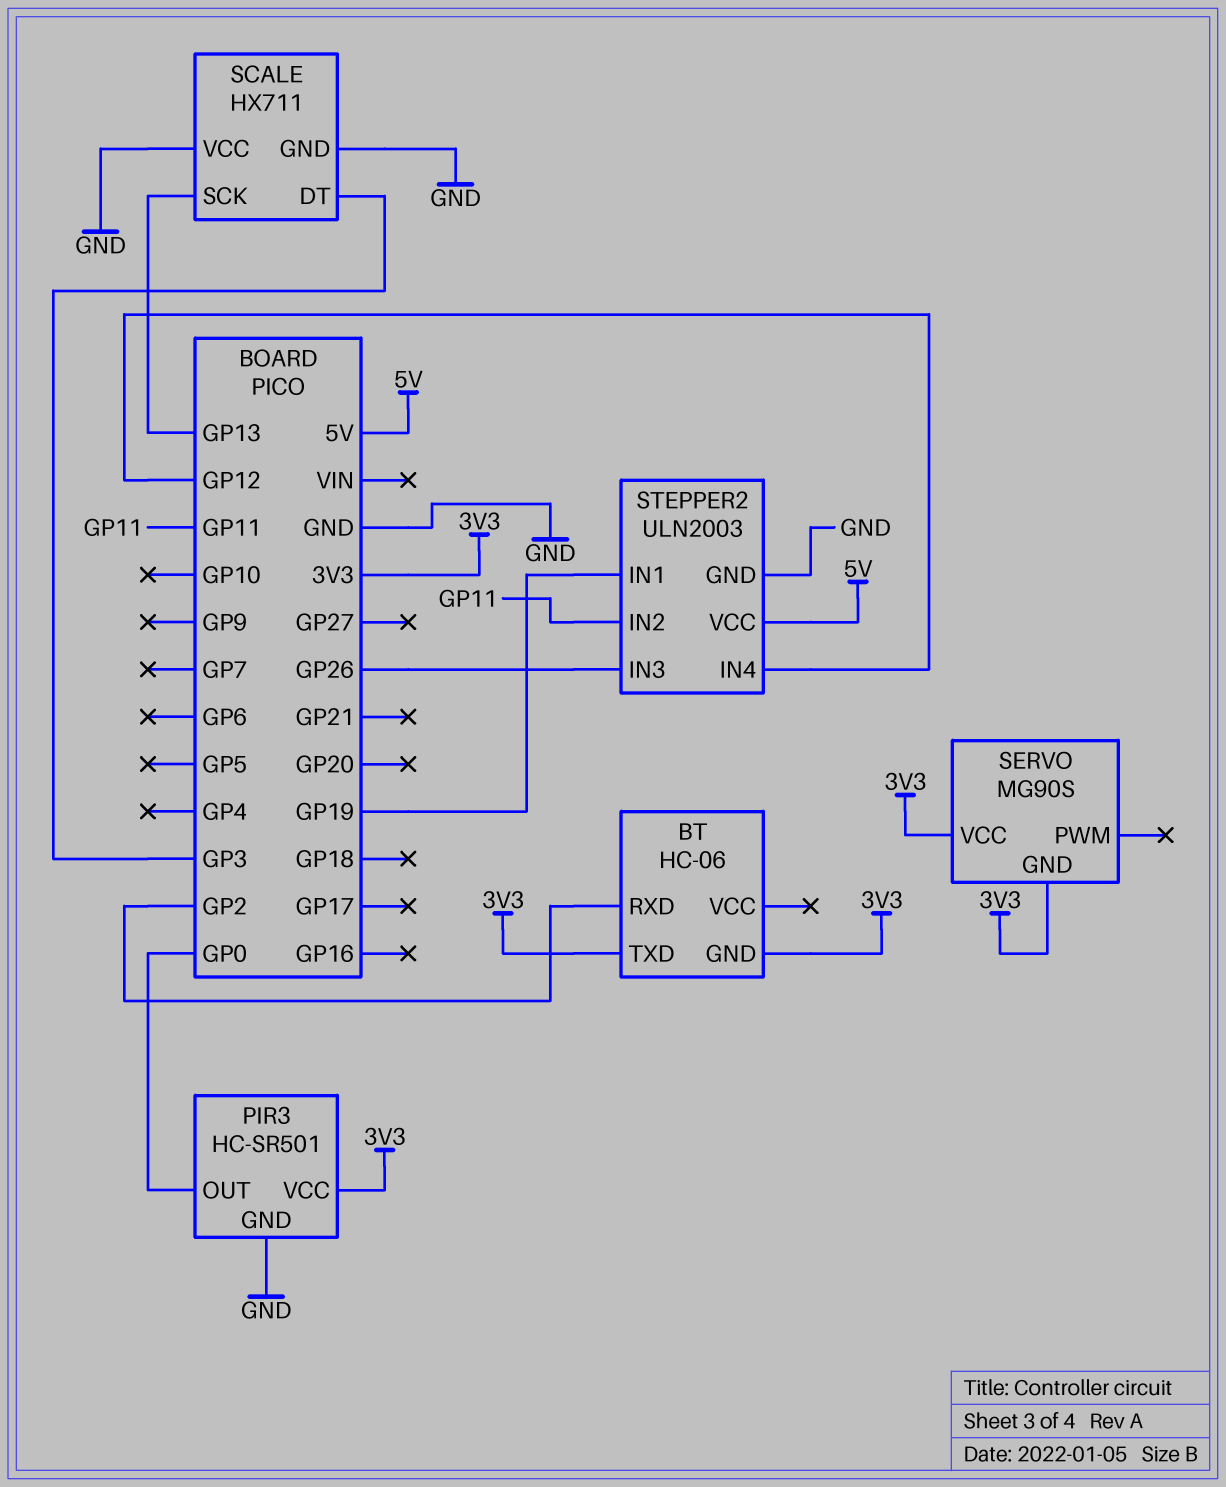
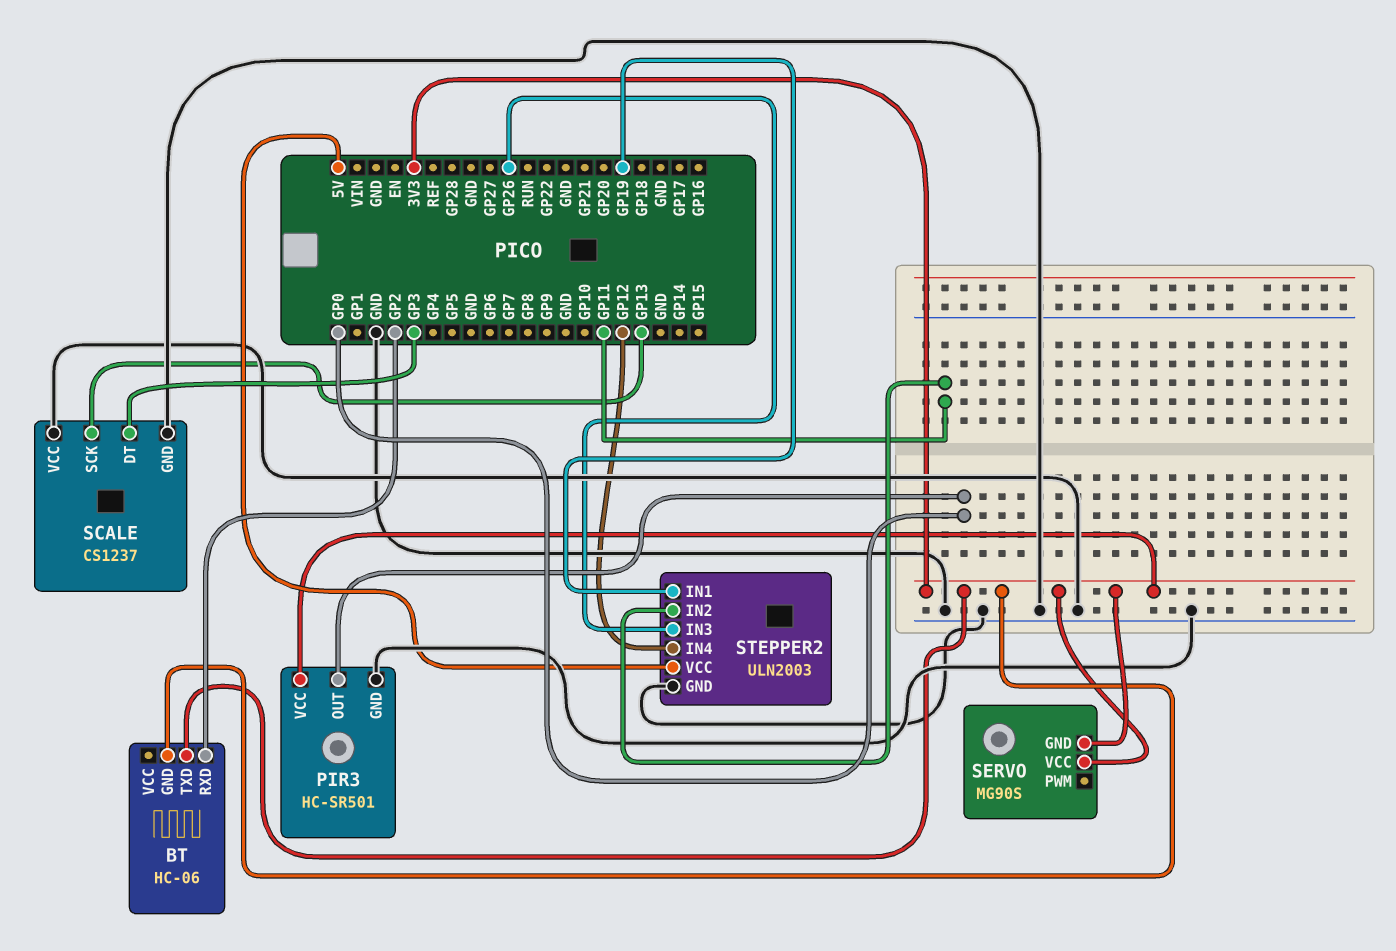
SCALE: HX711 -> CS1237

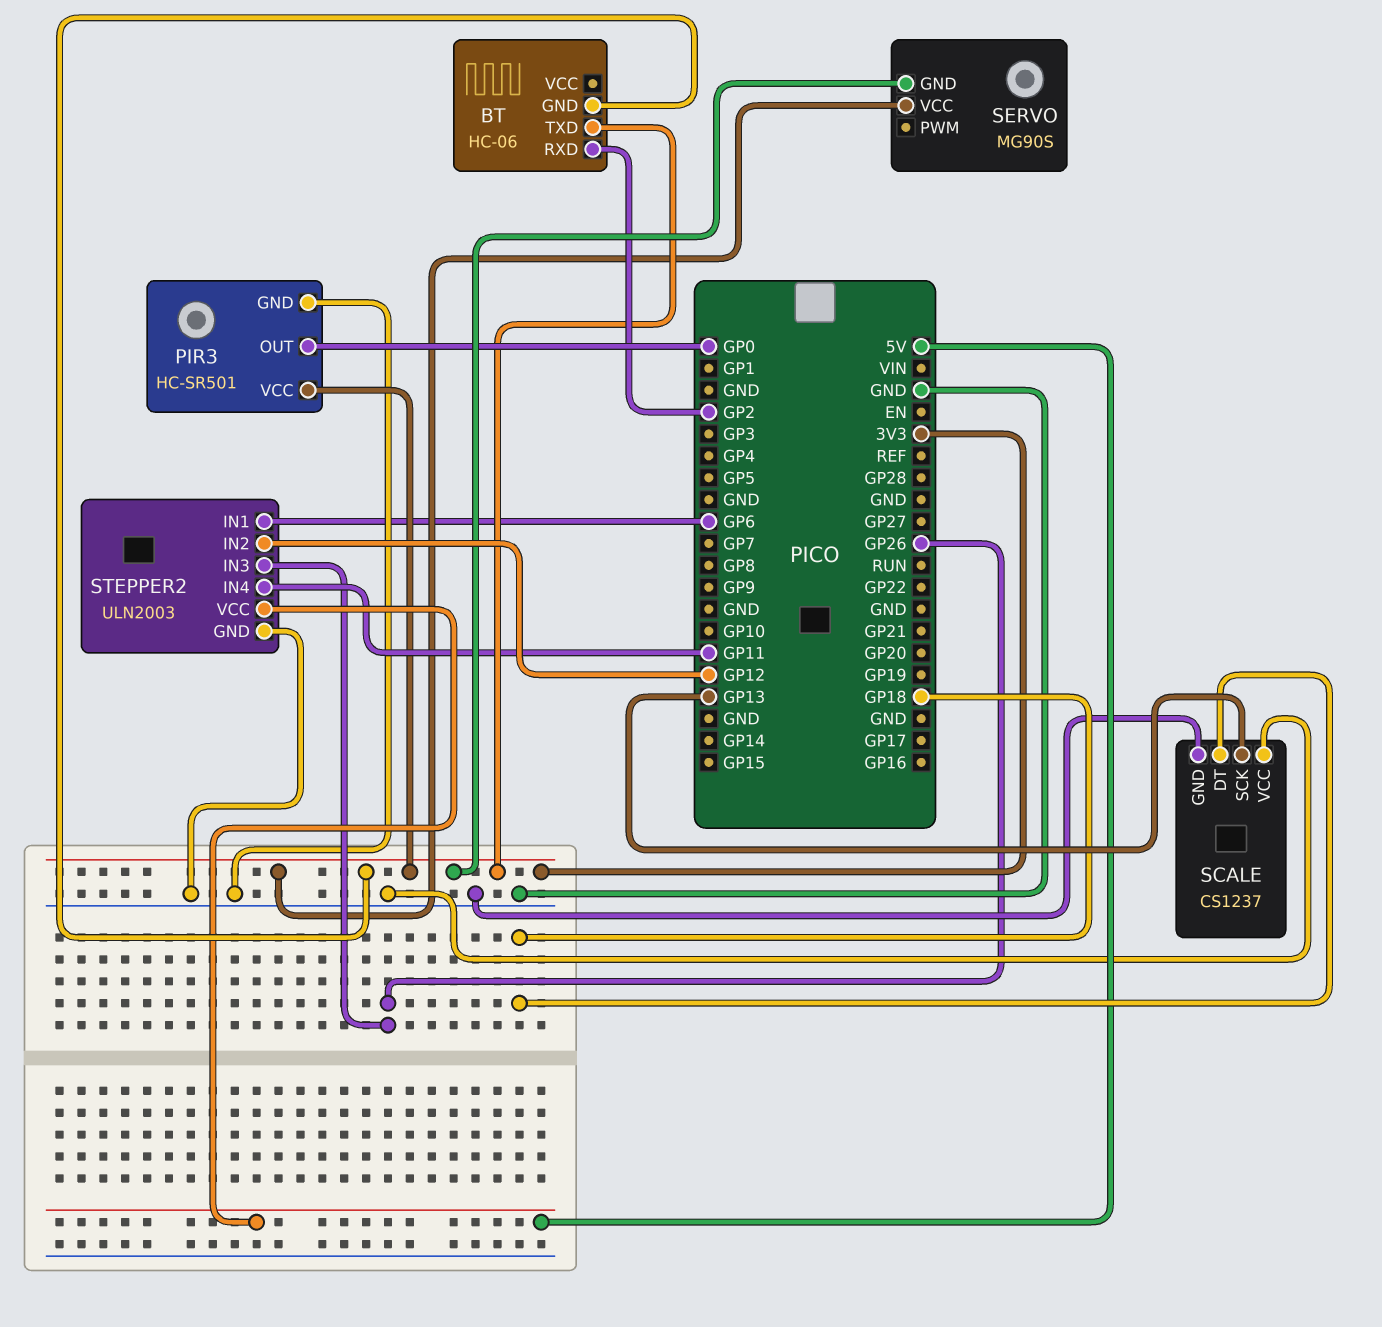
SCALE pin DT: GP3 -> GP18
STEPPER2 pin IN1: GP19 -> GP6
STEPPER2 pin IN2: GP11 -> GP12
STEPPER2 pin IN4: GP12 -> GP11

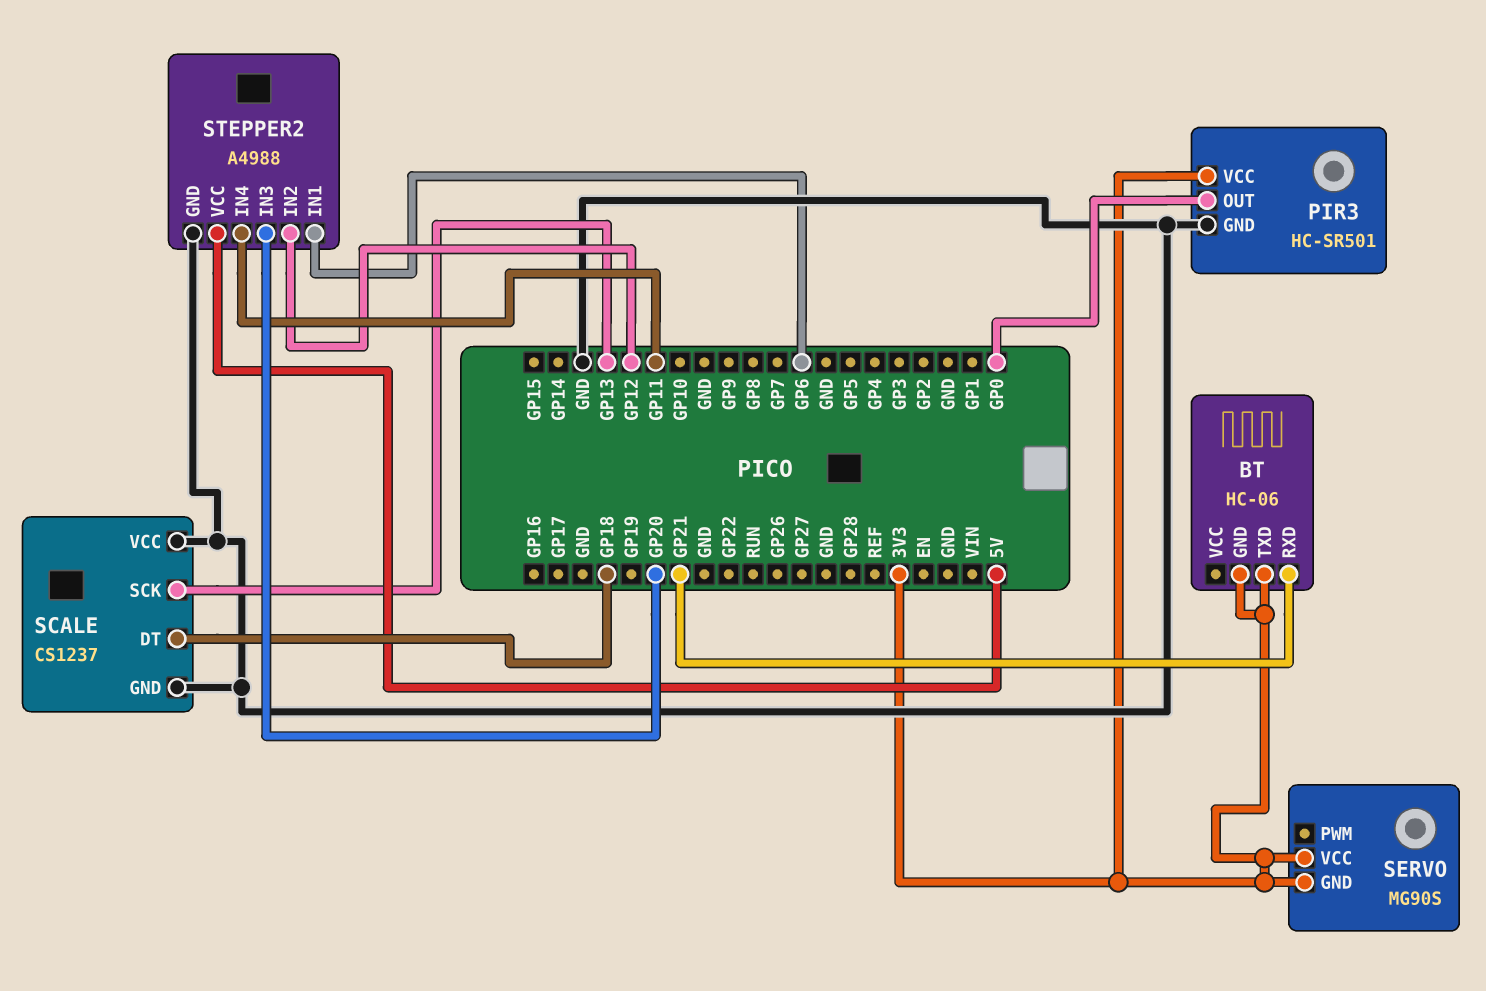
BT pin RXD: GP2 -> GP21
STEPPER2: ULN2003 -> A4988
STEPPER2 pin IN3: GP26 -> GP20

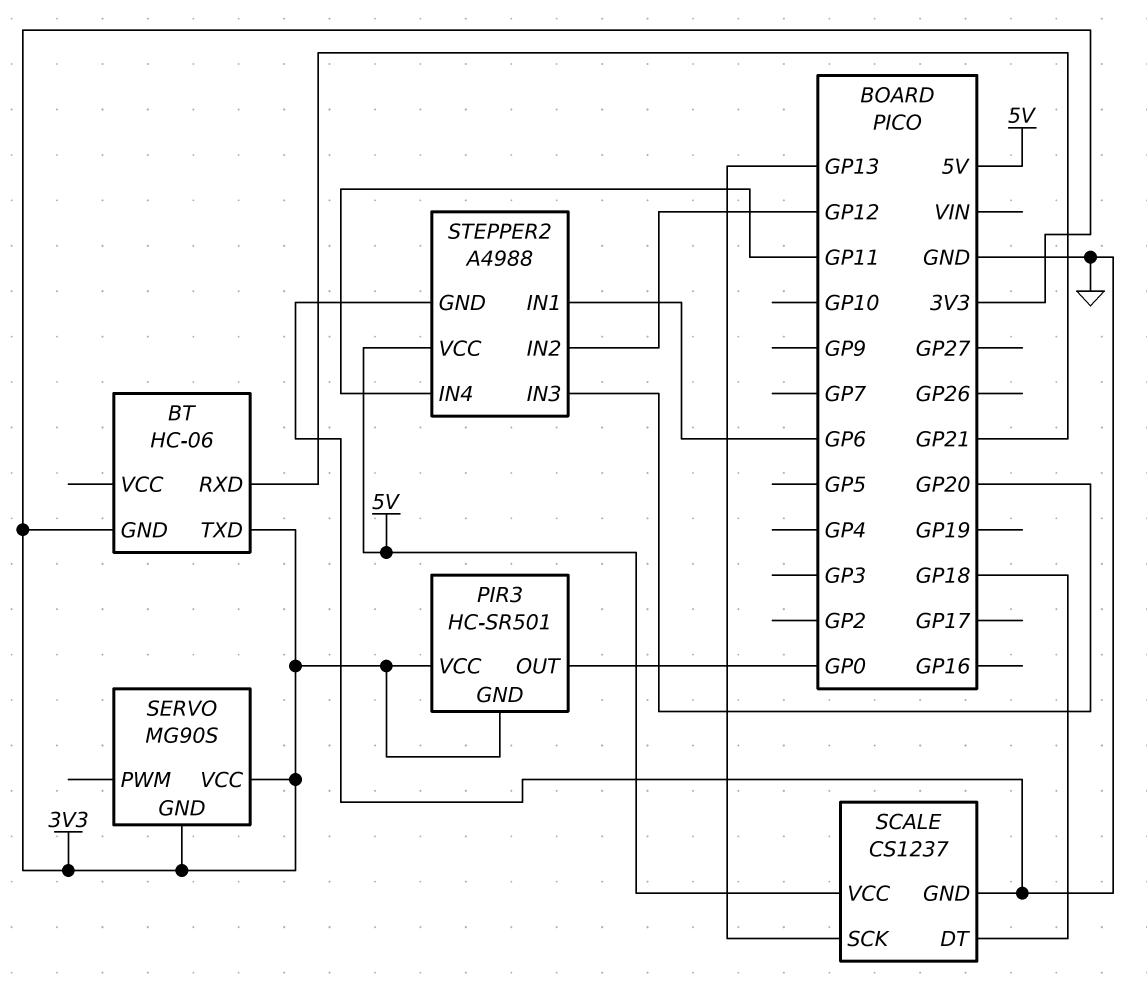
PIR3 pin GND: GND -> 3V3
SCALE pin VCC: GND -> 5V

